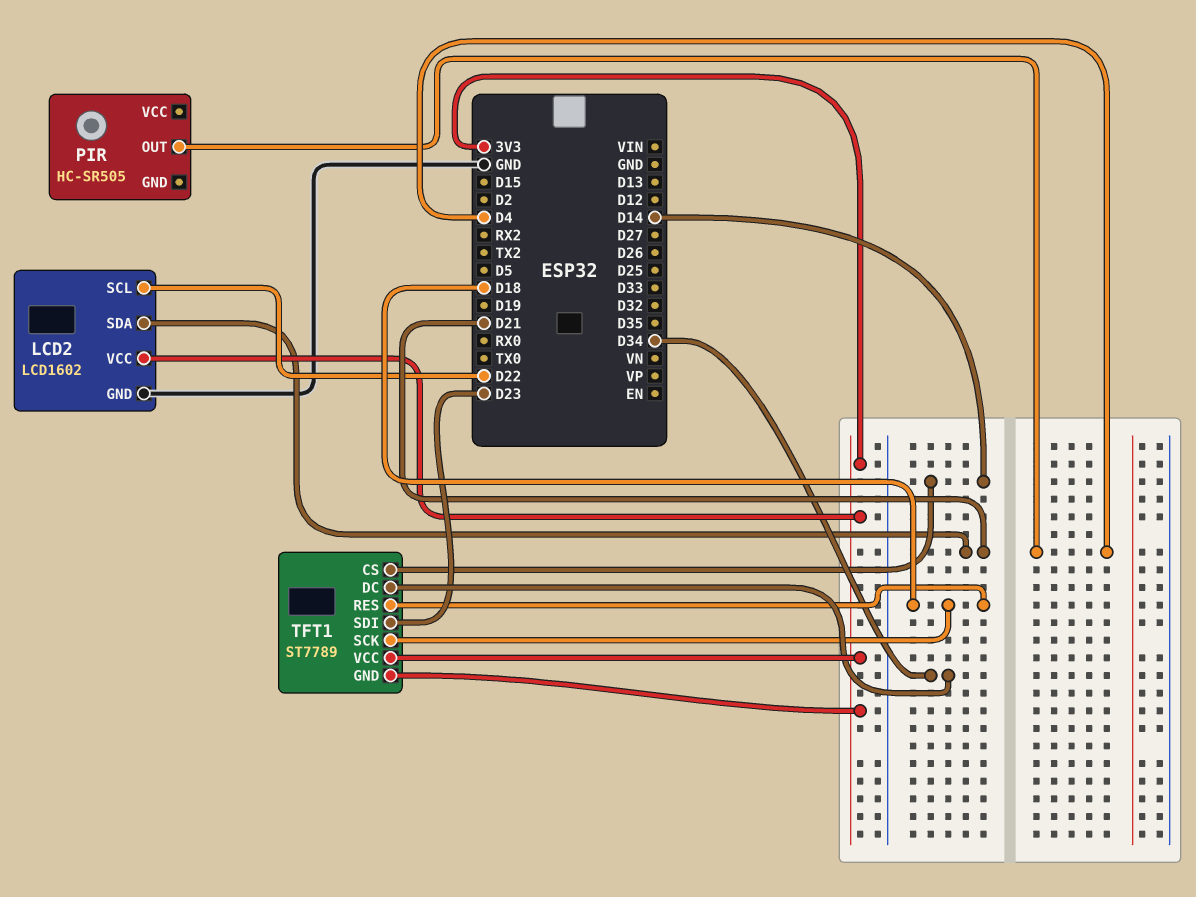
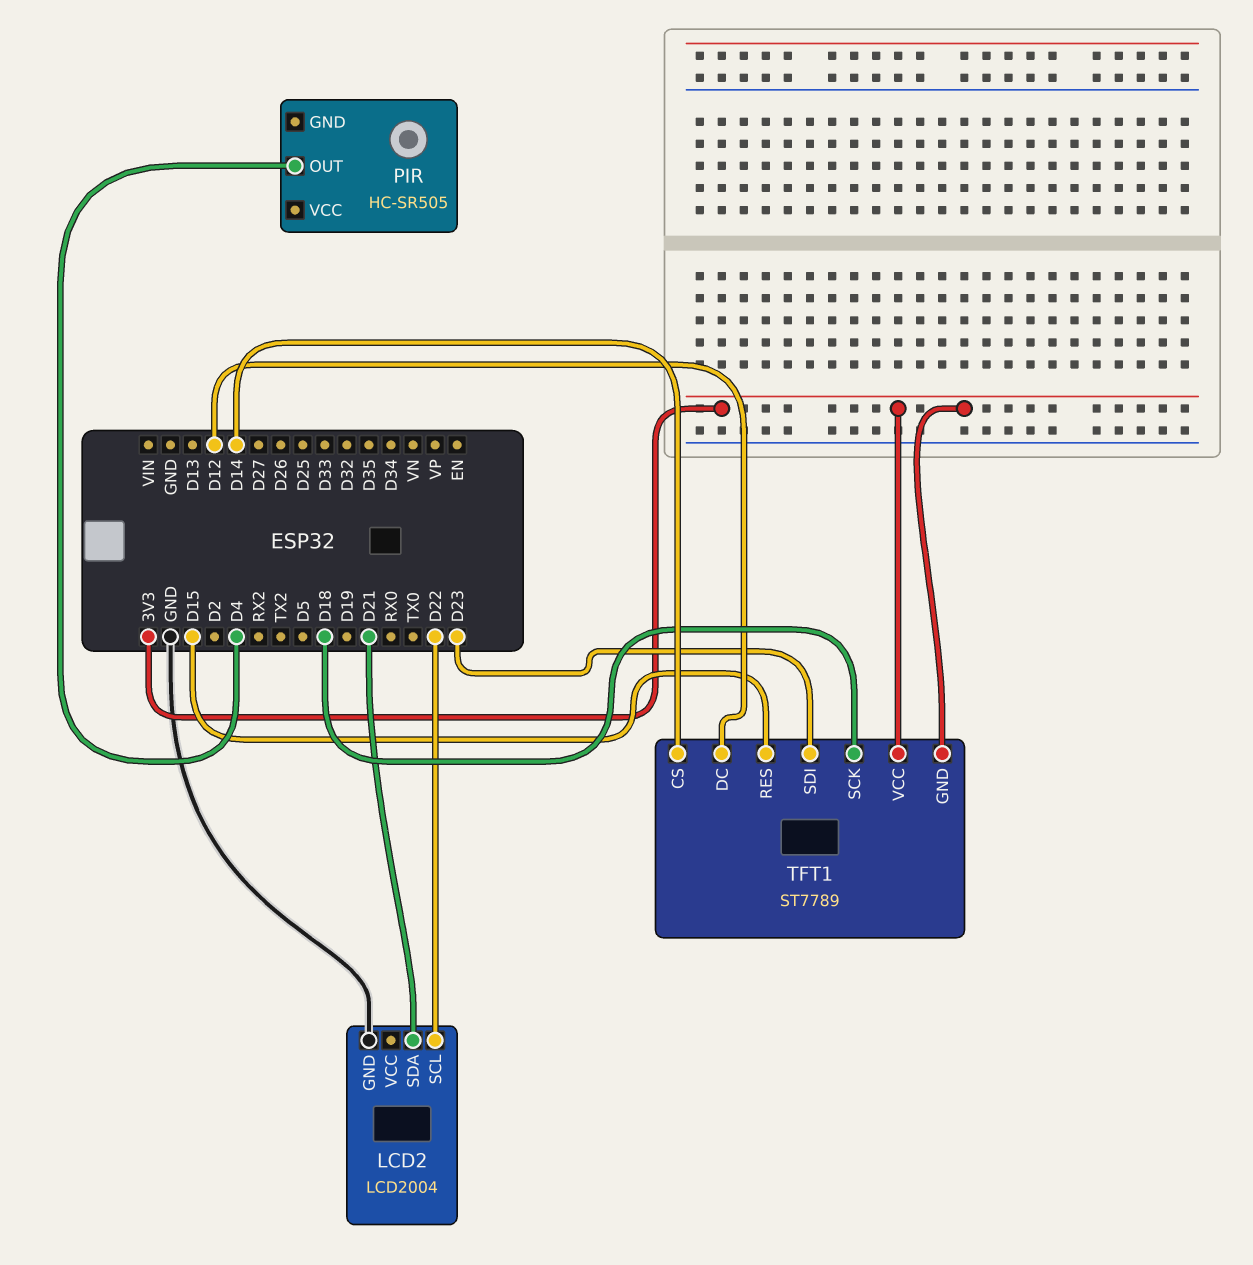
LCD2: LCD1602 -> LCD2004
LCD2 pin VCC: 3V3 -> none
TFT1 pin DC: D34 -> D12
TFT1 pin RES: D18 -> D15

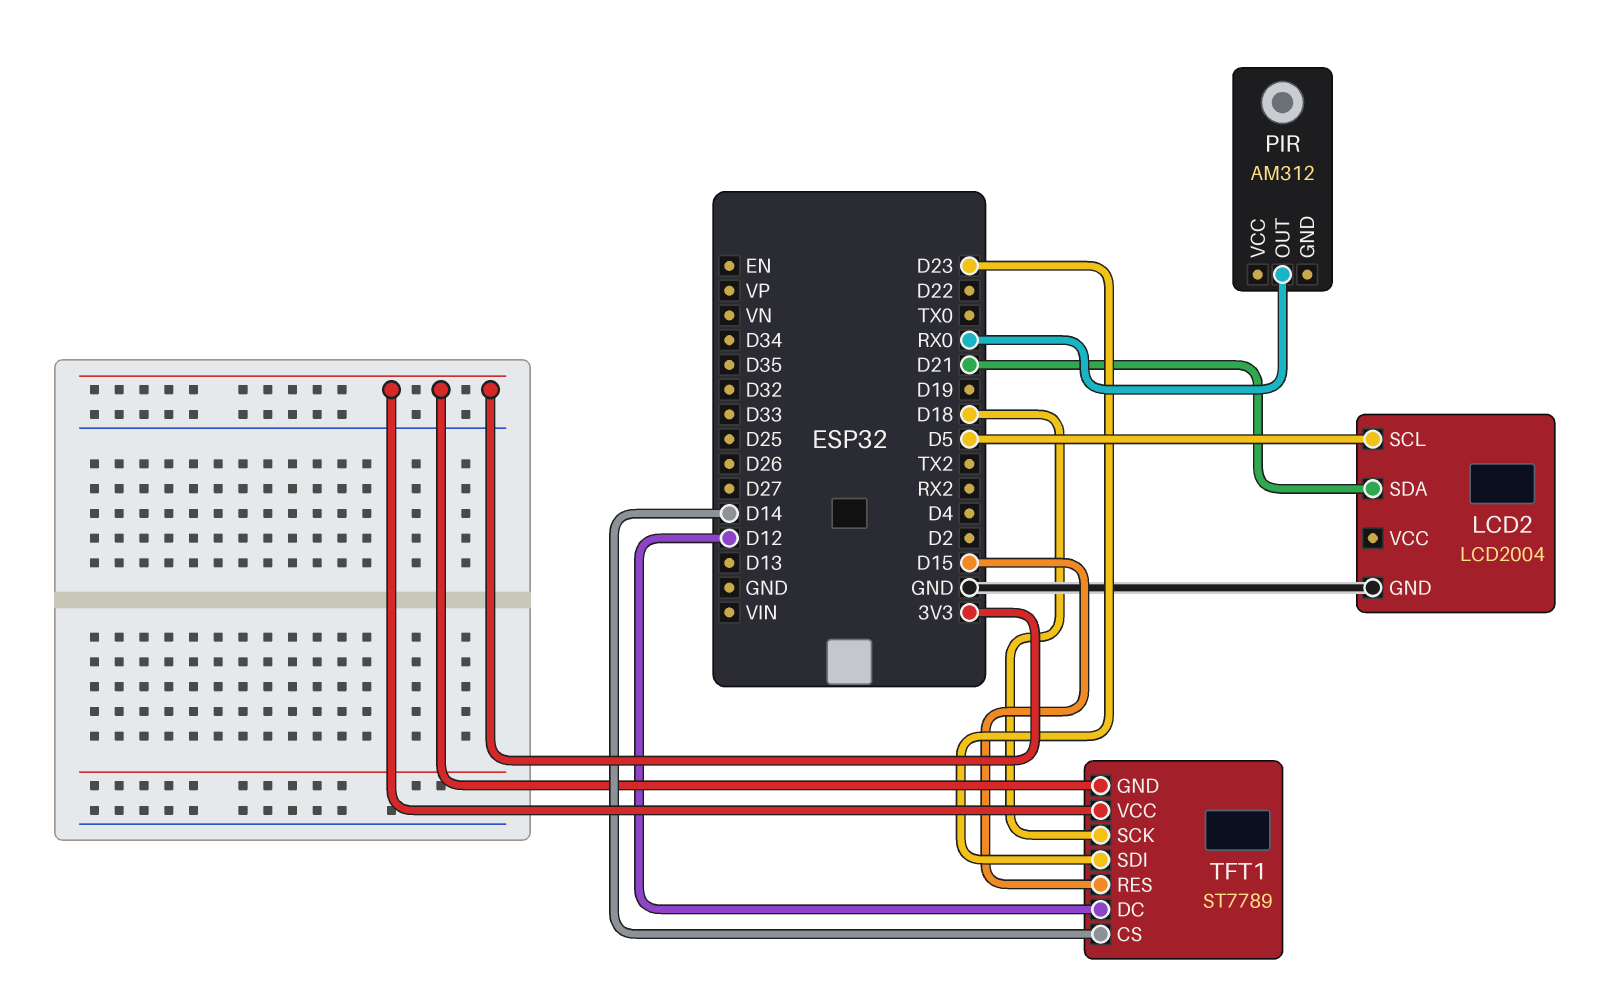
LCD2 pin SCL: D22 -> D5
PIR: HC-SR505 -> AM312
PIR pin OUT: D4 -> RX0

